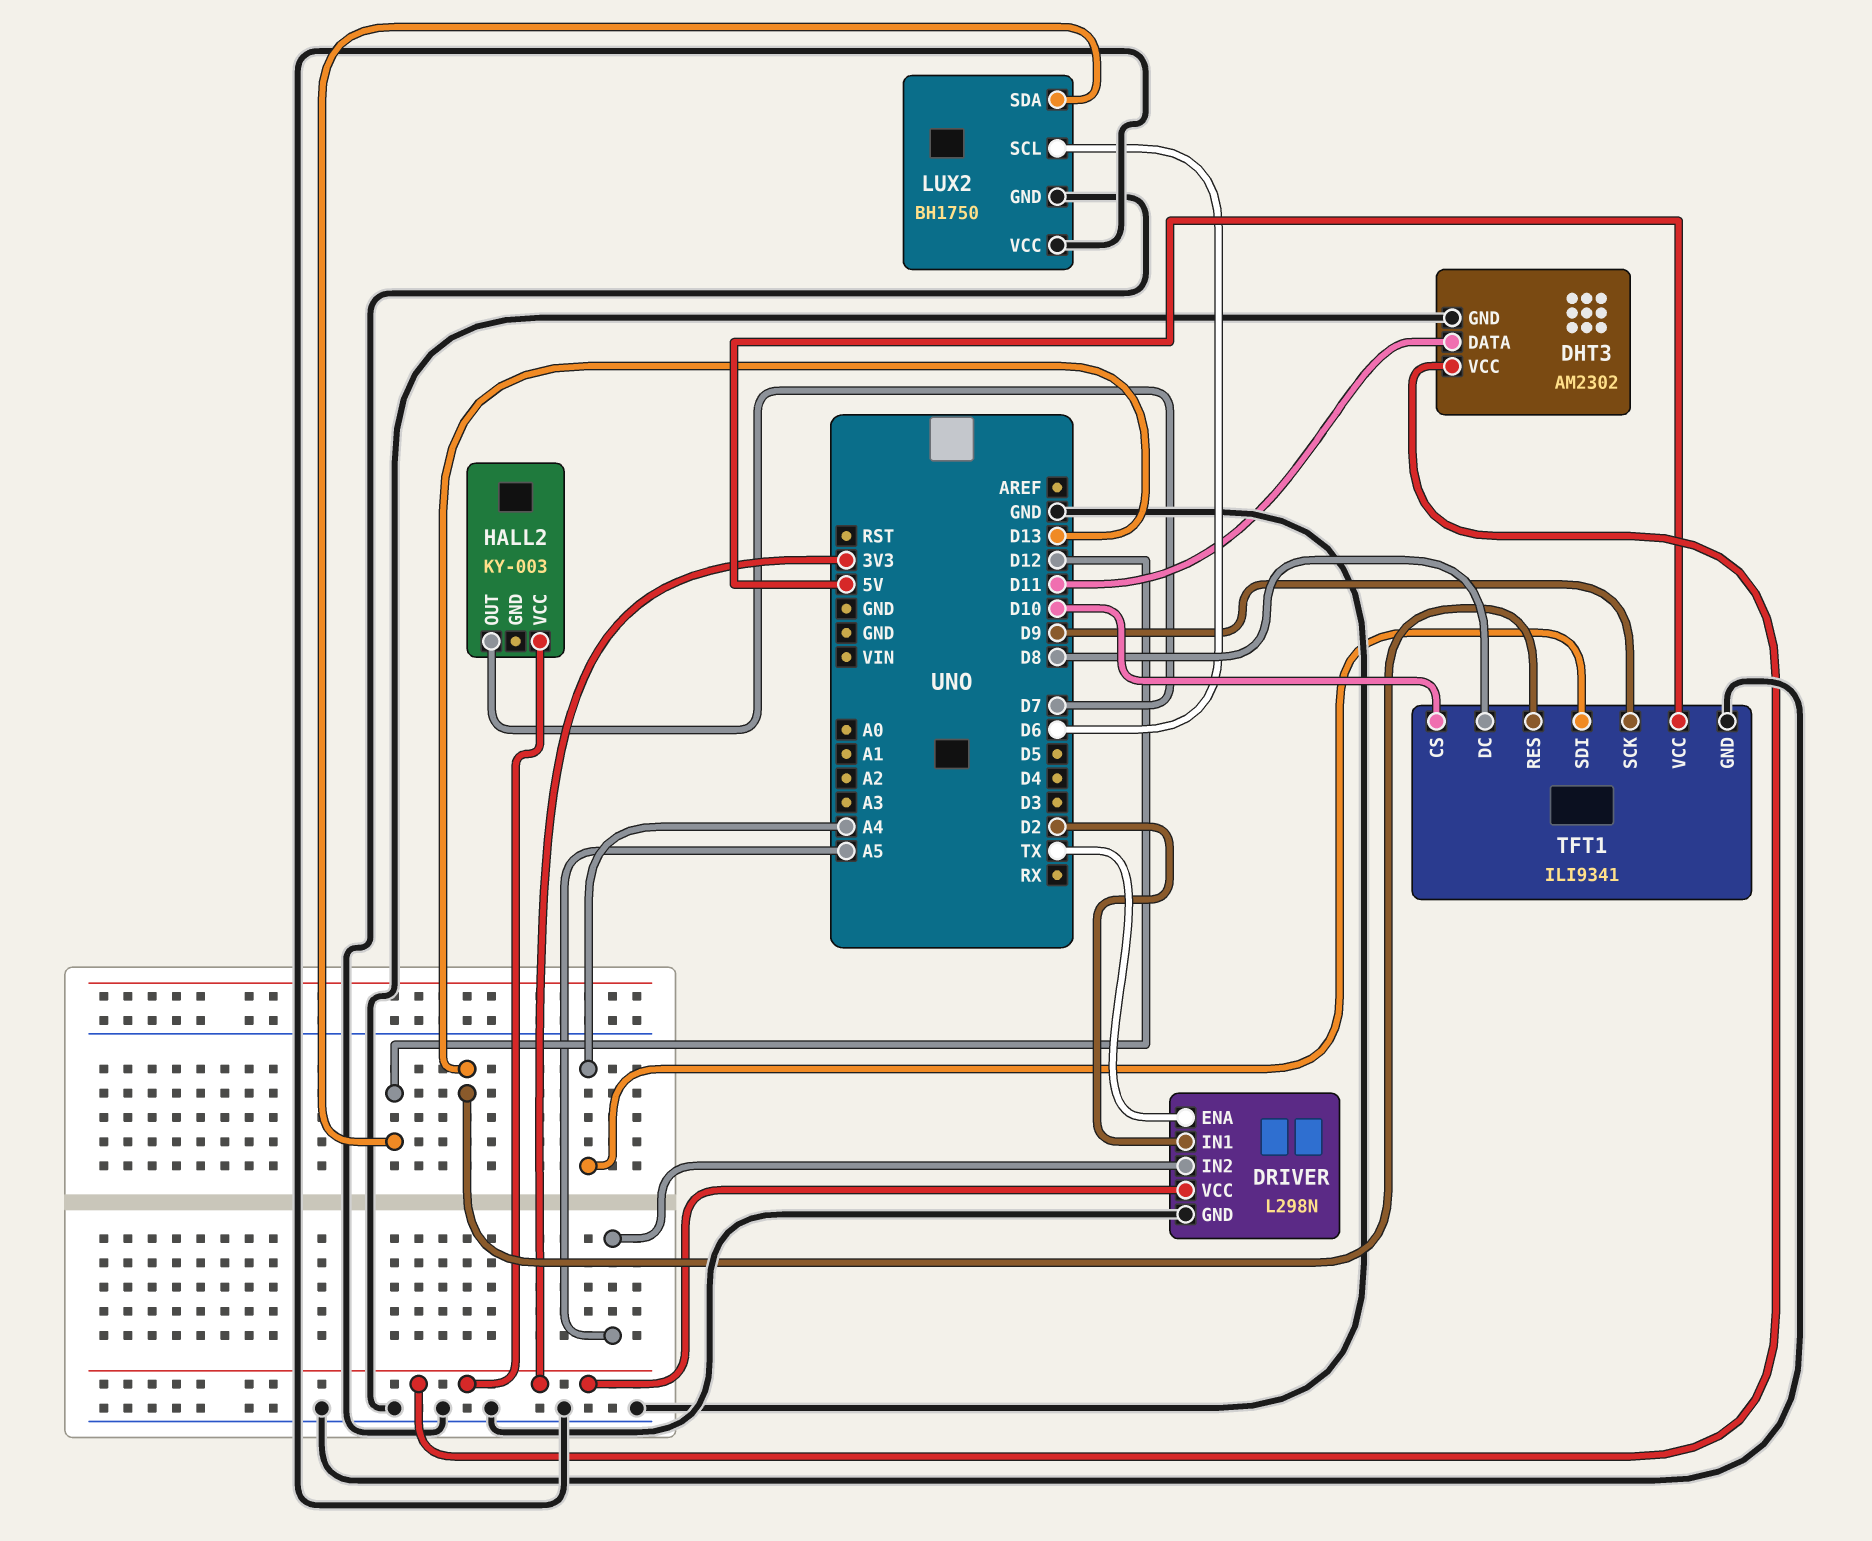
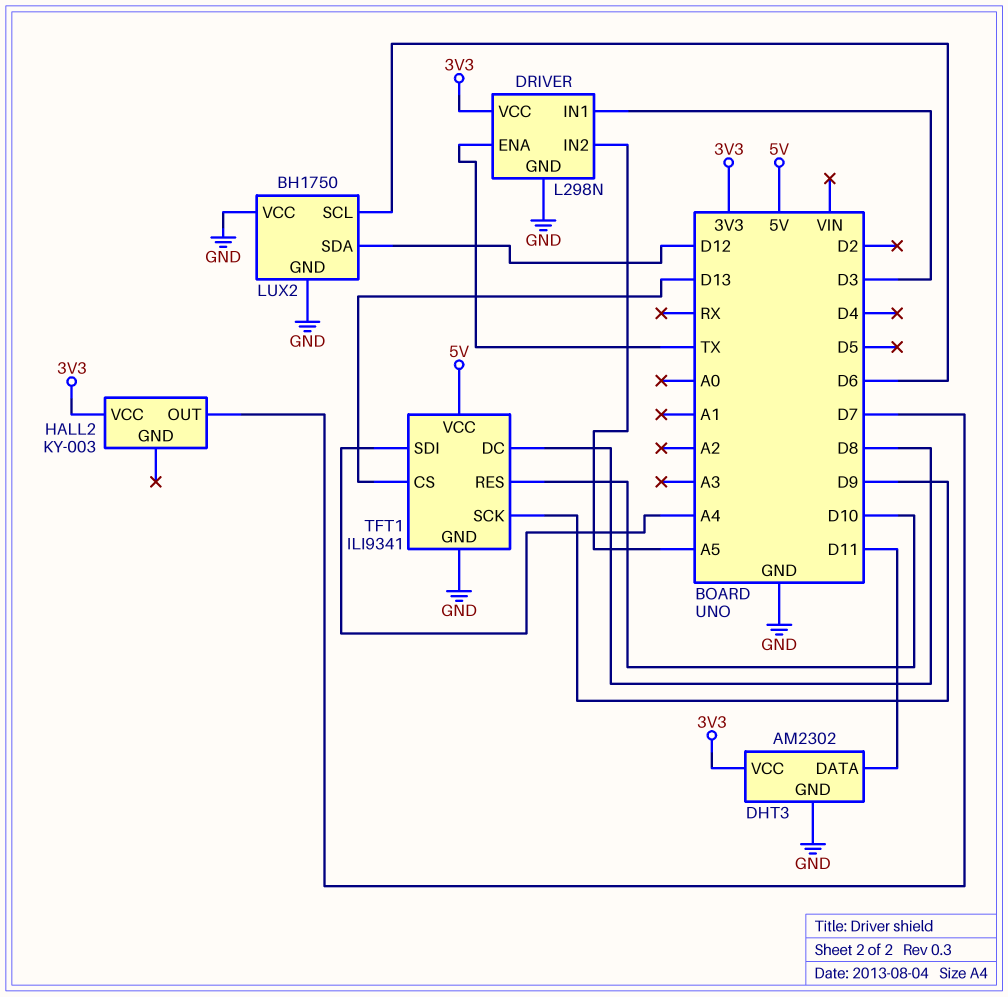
DRIVER pin IN1: D2 -> D3
TFT1 pin CS: D10 -> D13
TFT1 pin RES: D13 -> D10

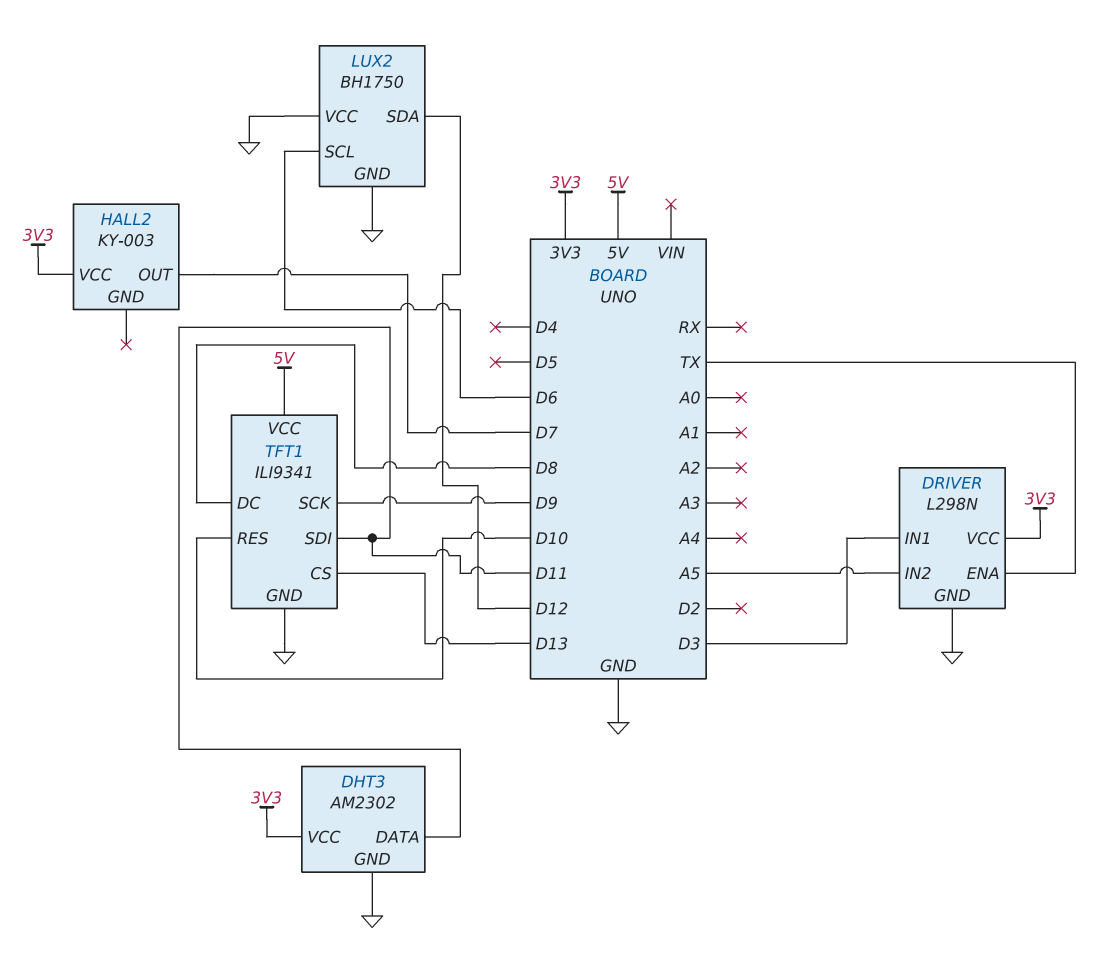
TFT1 pin SDI: A4 -> D11

